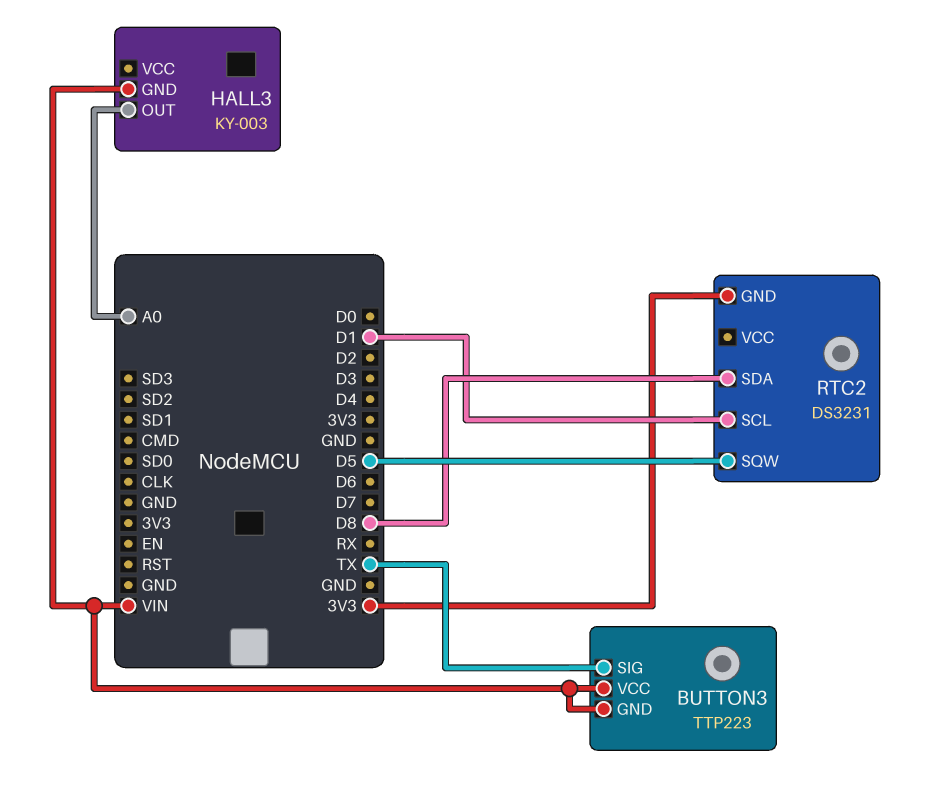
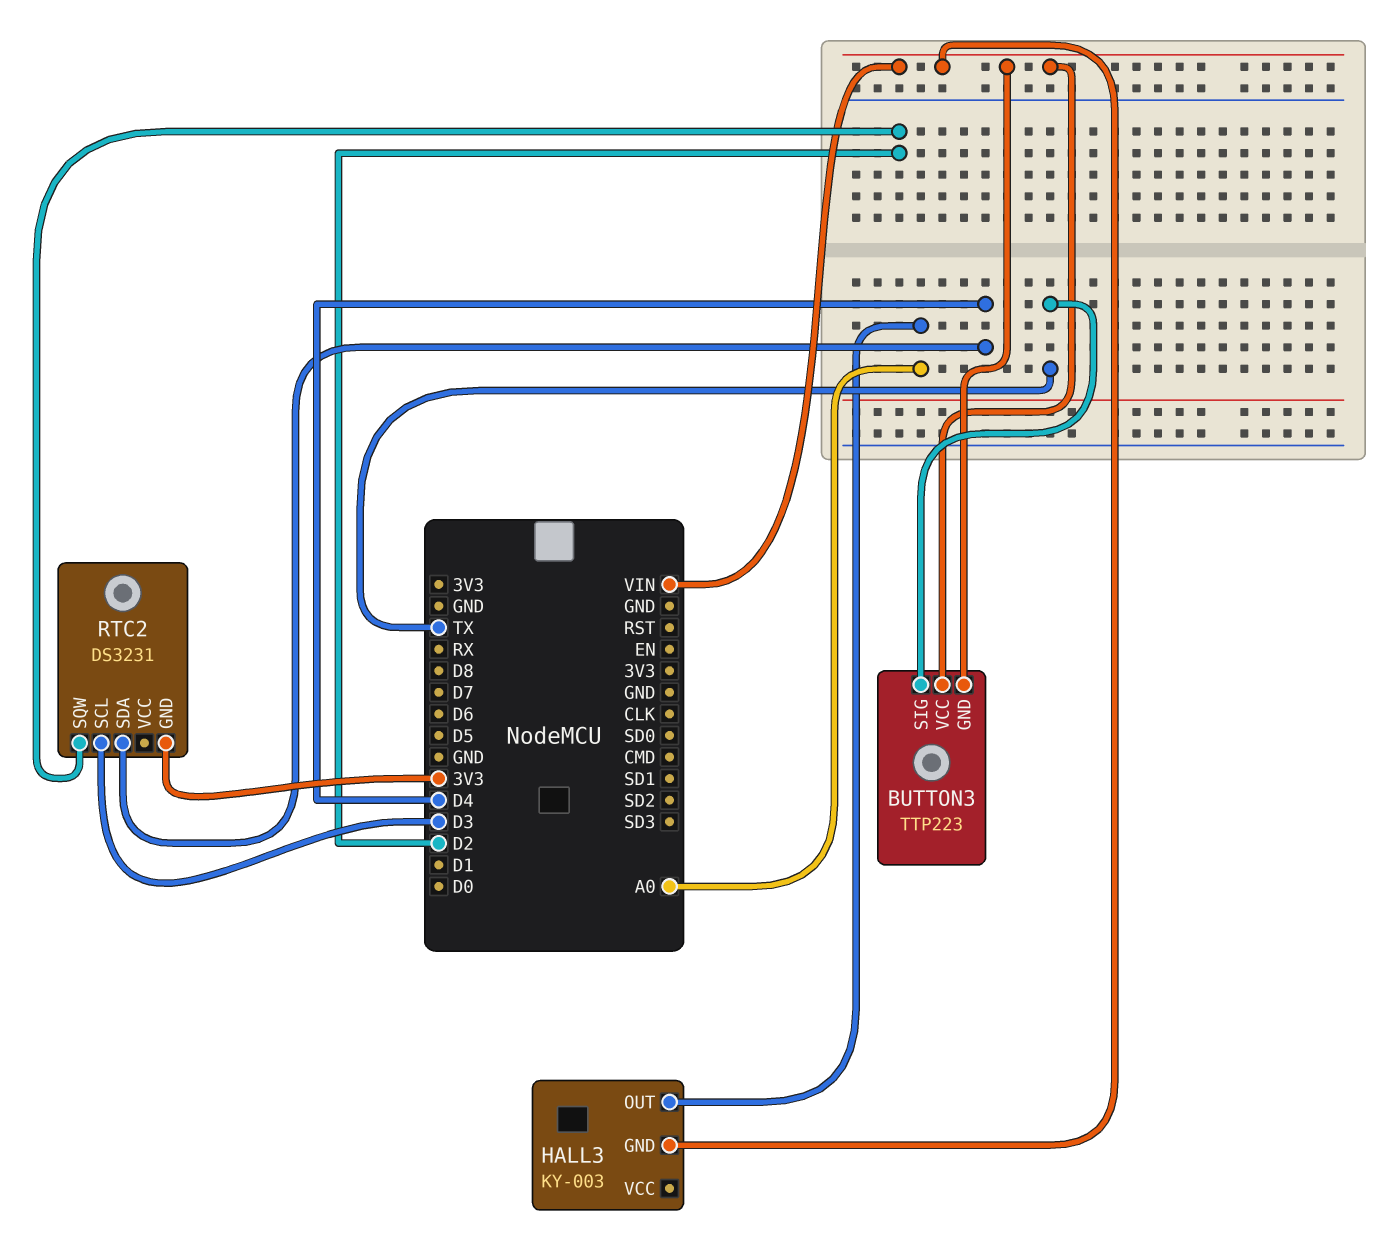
RTC2 pin SCL: D1 -> D3
RTC2 pin SDA: D8 -> D4
RTC2 pin SQW: D5 -> D2

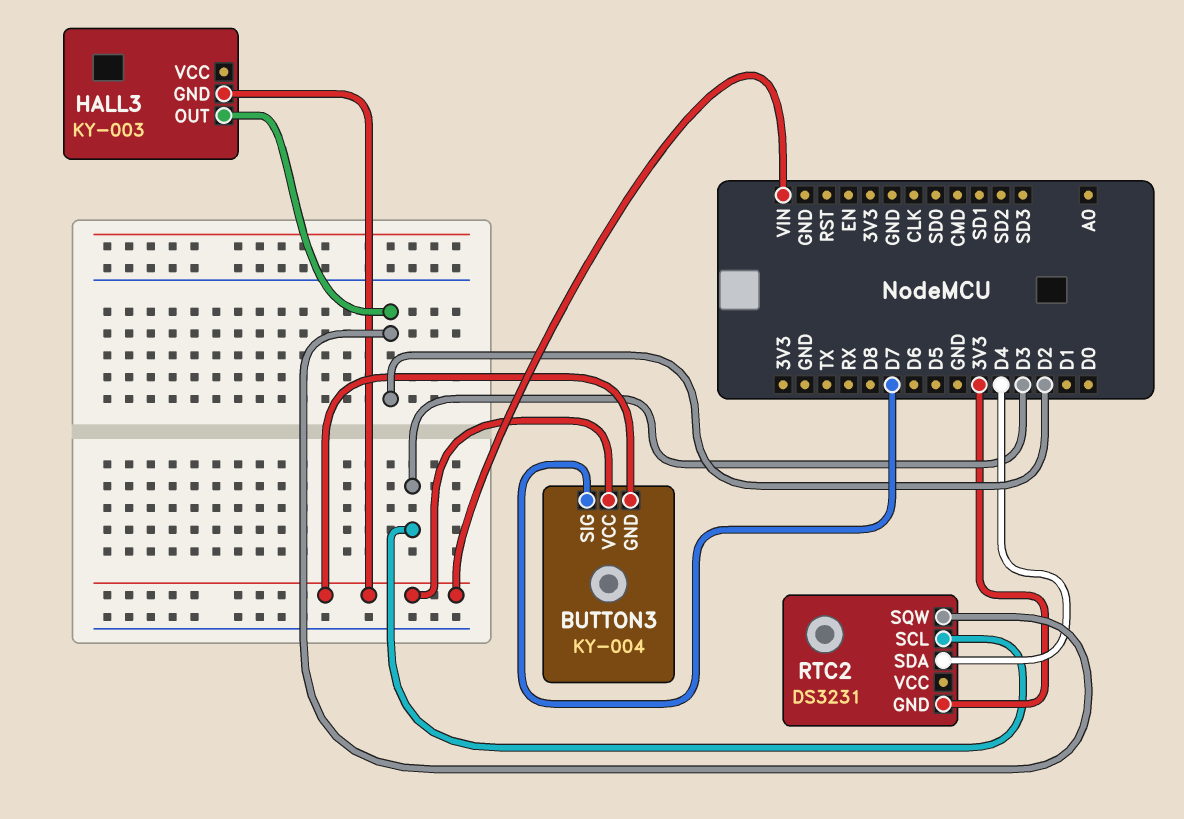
BUTTON3: TTP223 -> KY-004
BUTTON3 pin SIG: TX -> D7
HALL3 pin OUT: A0 -> D2

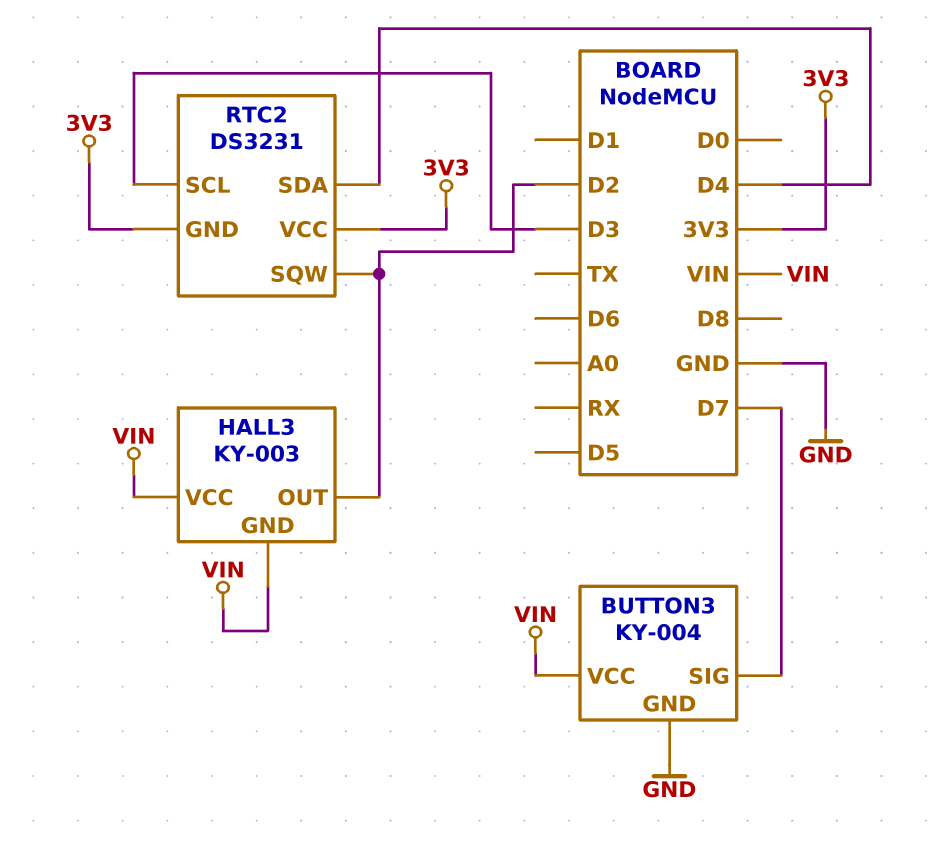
BUTTON3 pin GND: VIN -> GND
HALL3 pin VCC: none -> VIN
RTC2 pin VCC: none -> 3V3

